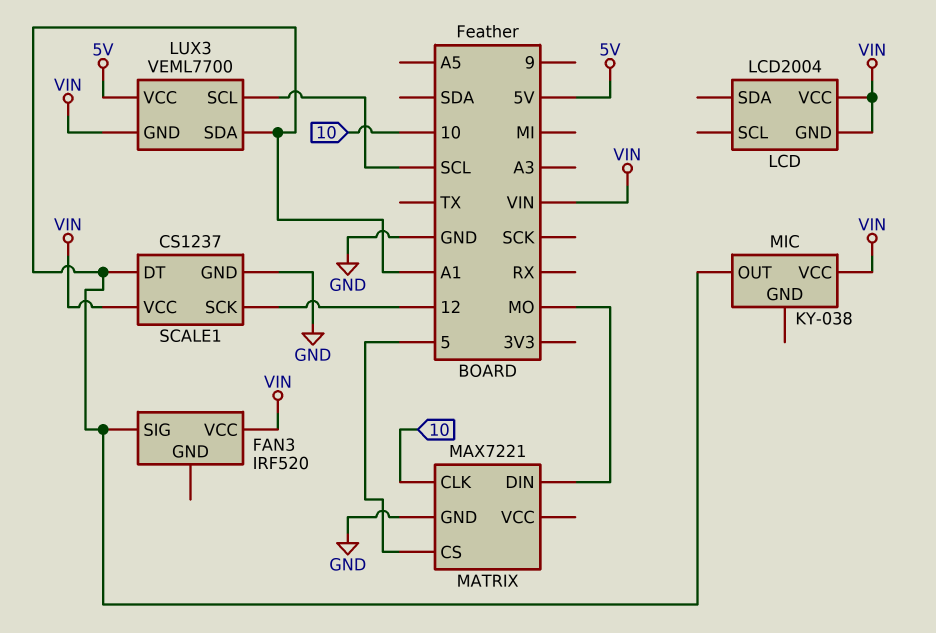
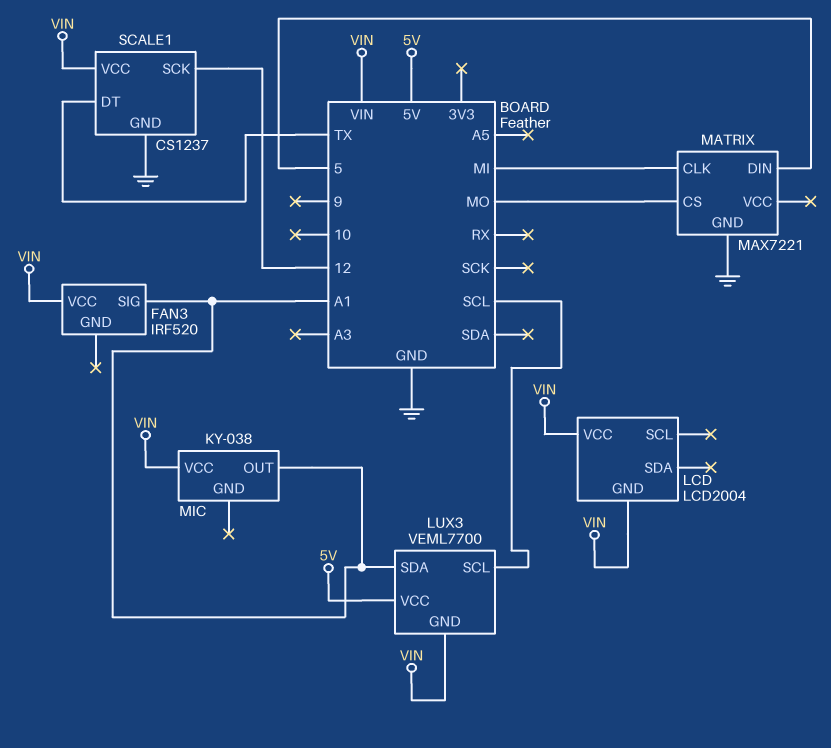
MATRIX pin CLK: 10 -> MI
MATRIX pin CS: 5 -> MO
MATRIX pin DIN: MO -> 5
SCALE1 pin DT: A1 -> TX

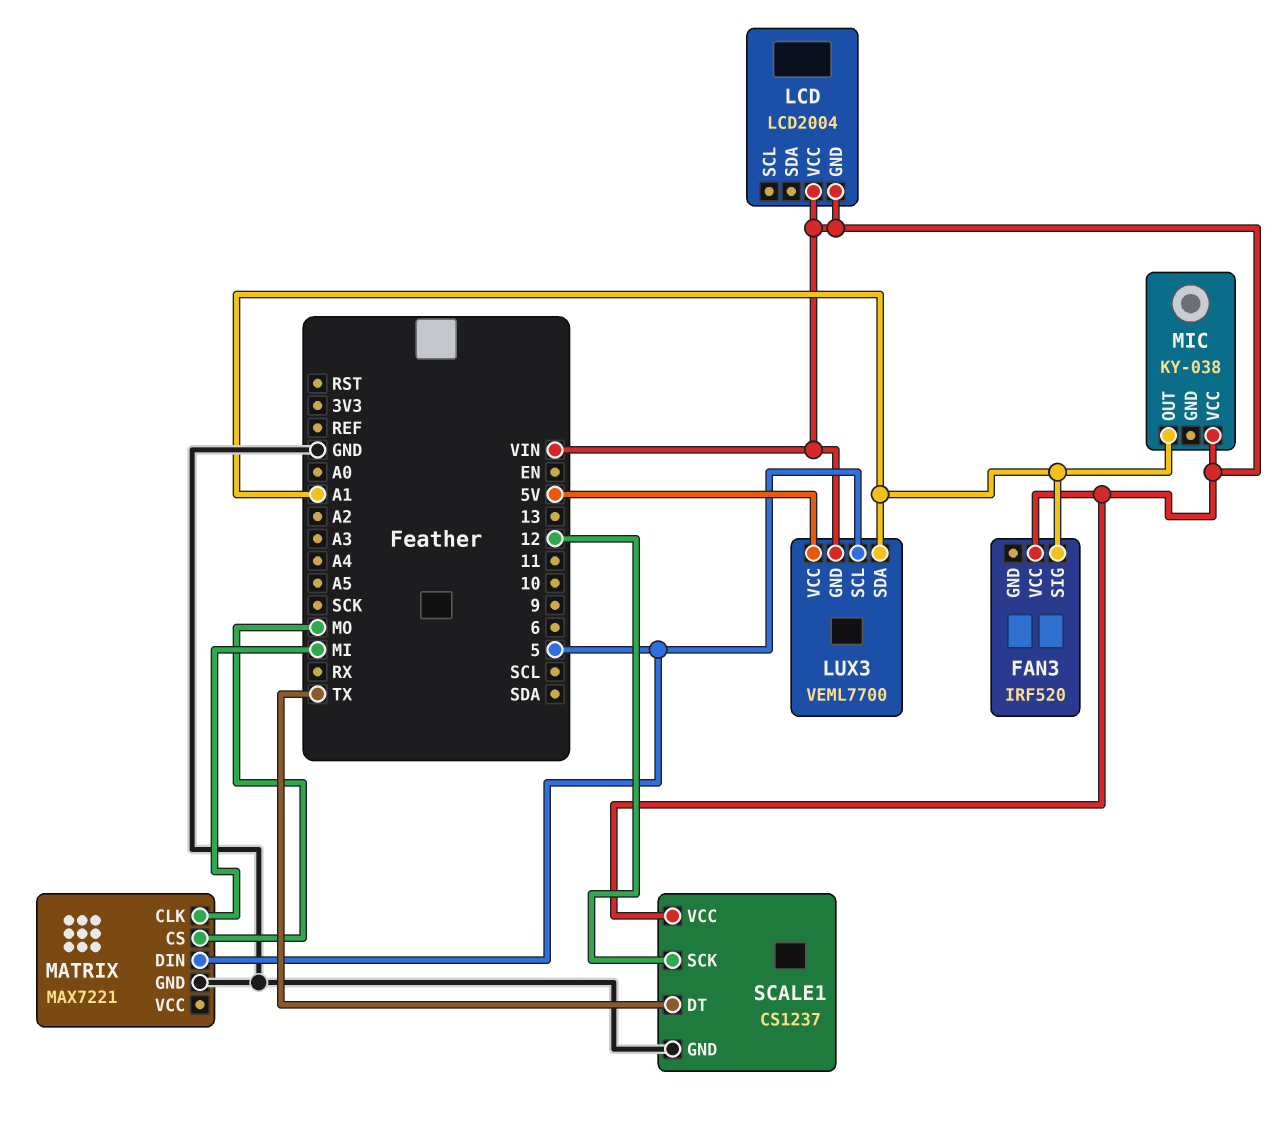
LUX3 pin SCL: SCL -> 5

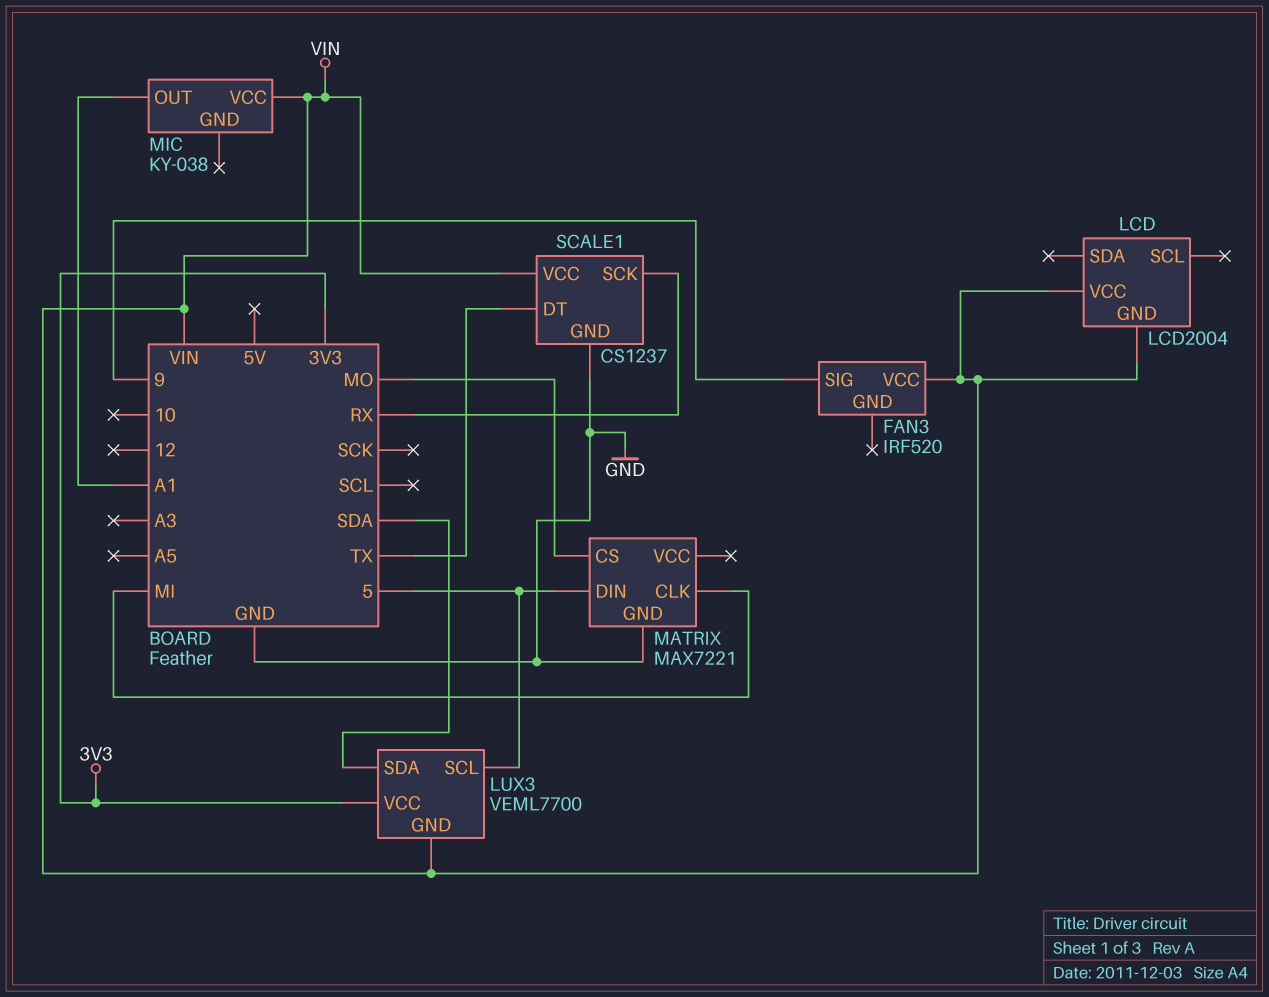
FAN3 pin SIG: A1 -> 9
LUX3 pin SDA: A1 -> SDA
LUX3 pin VCC: 5V -> 3V3
SCALE1 pin SCK: 12 -> RX

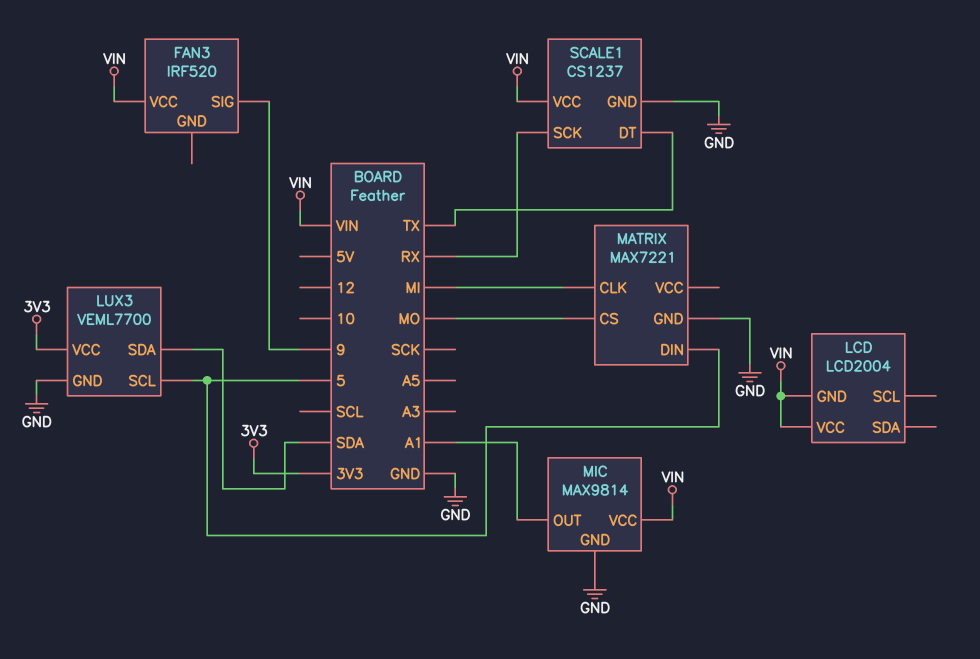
LUX3 pin GND: VIN -> GND
MIC: KY-038 -> MAX9814
MIC pin GND: none -> GND

